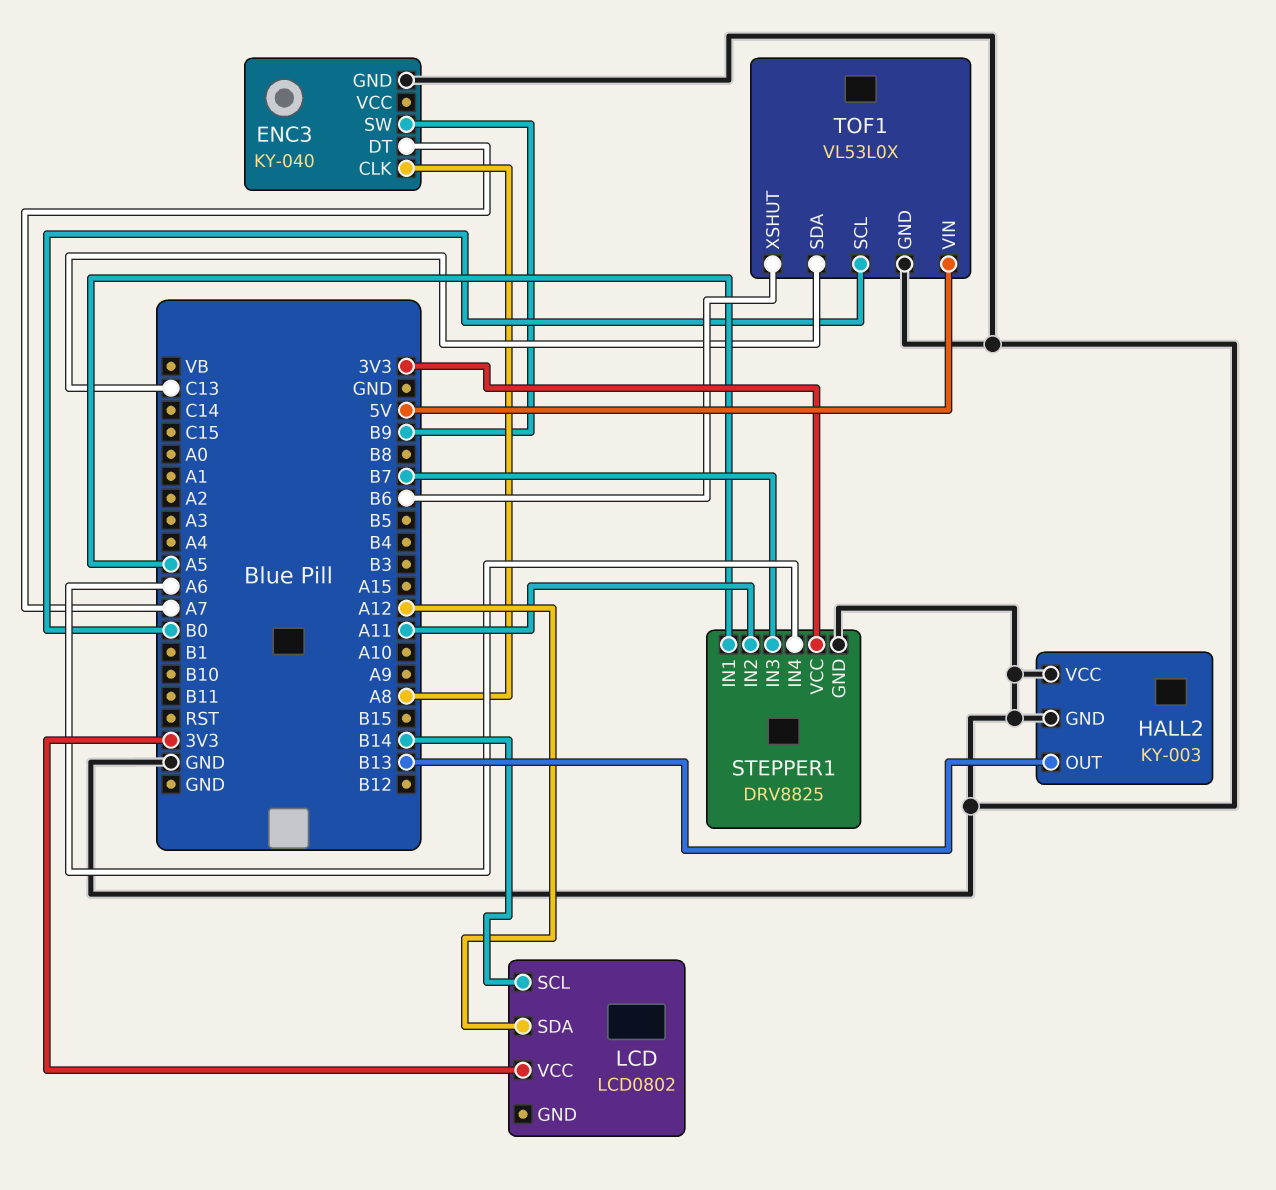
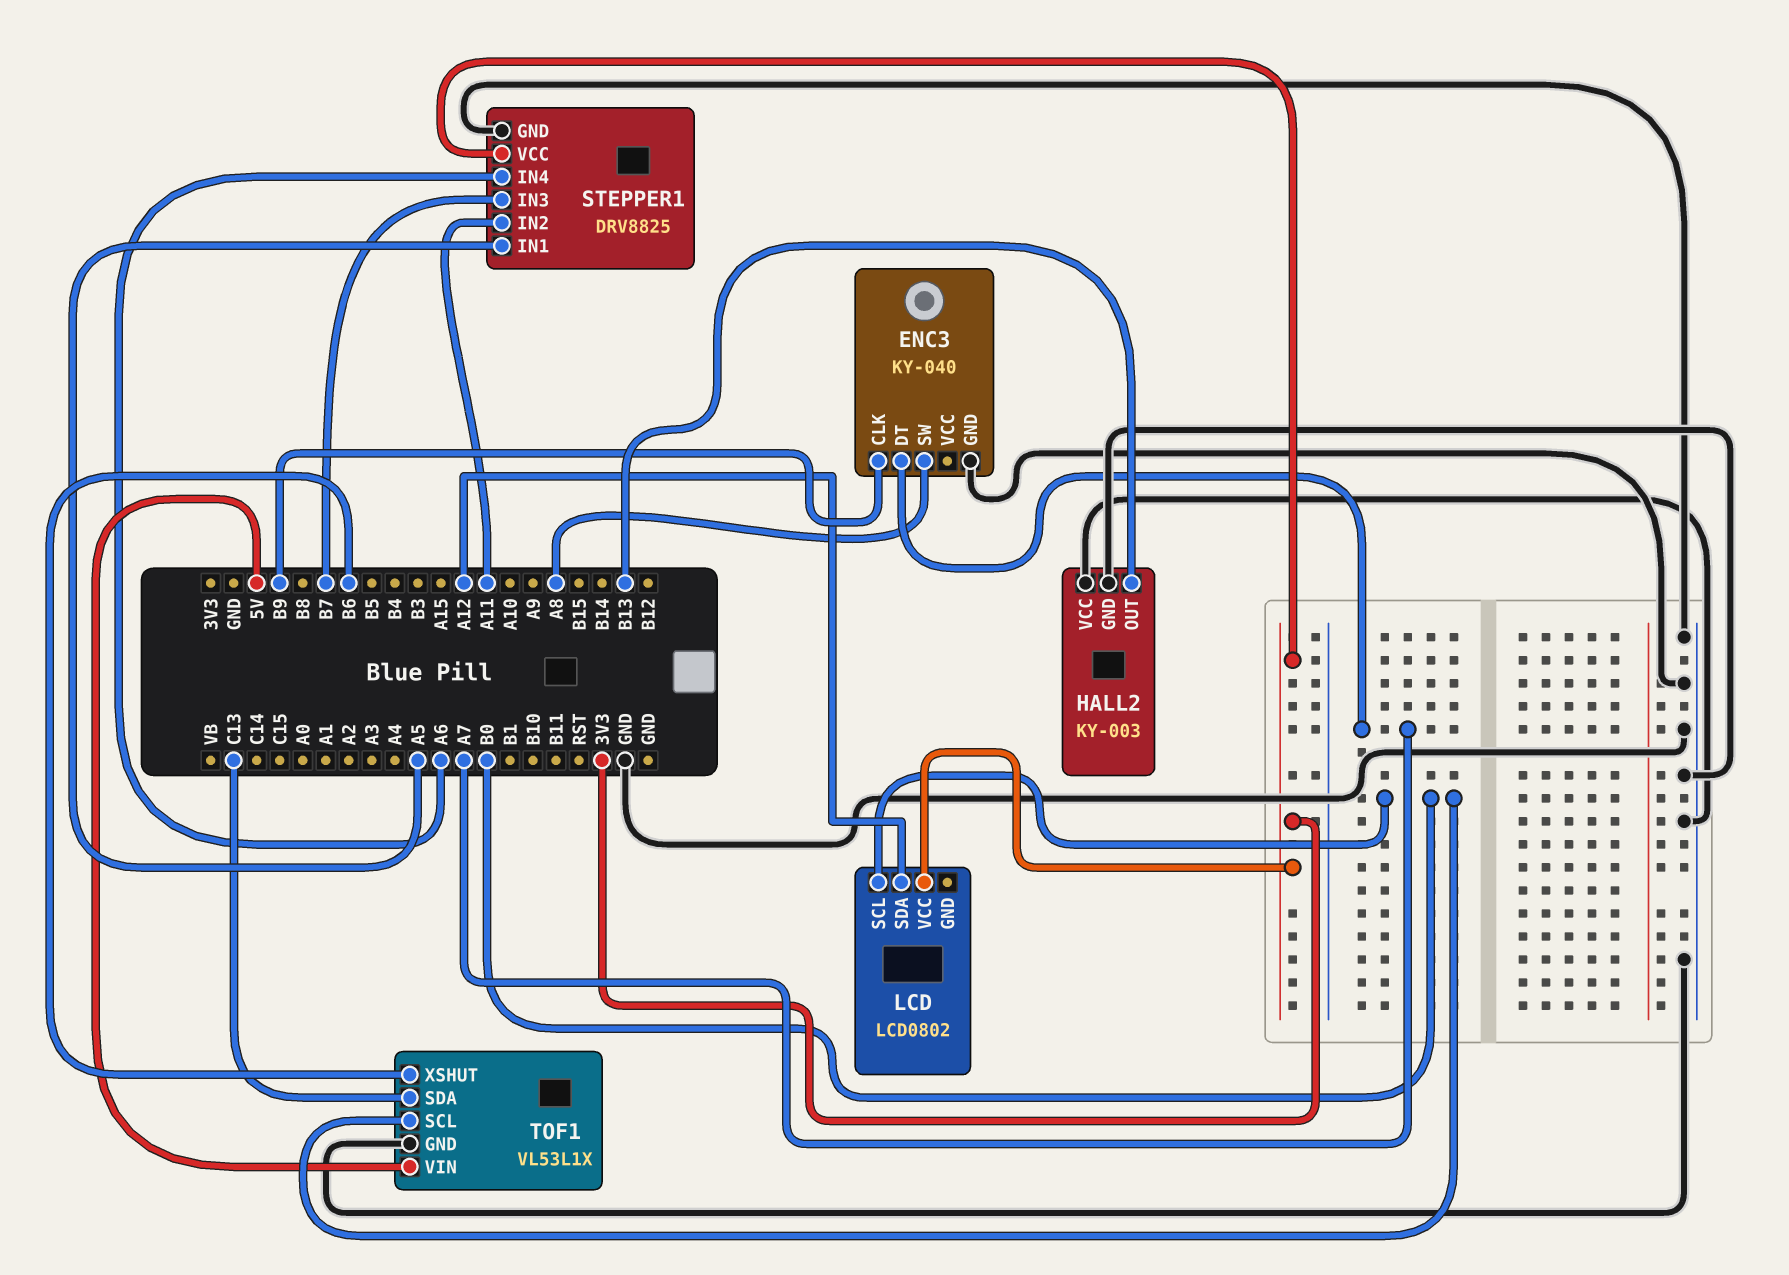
ENC3 pin CLK: A8 -> B9
ENC3 pin SW: B9 -> A8
LCD pin SCL: B14 -> B0
TOF1: VL53L0X -> VL53L1X

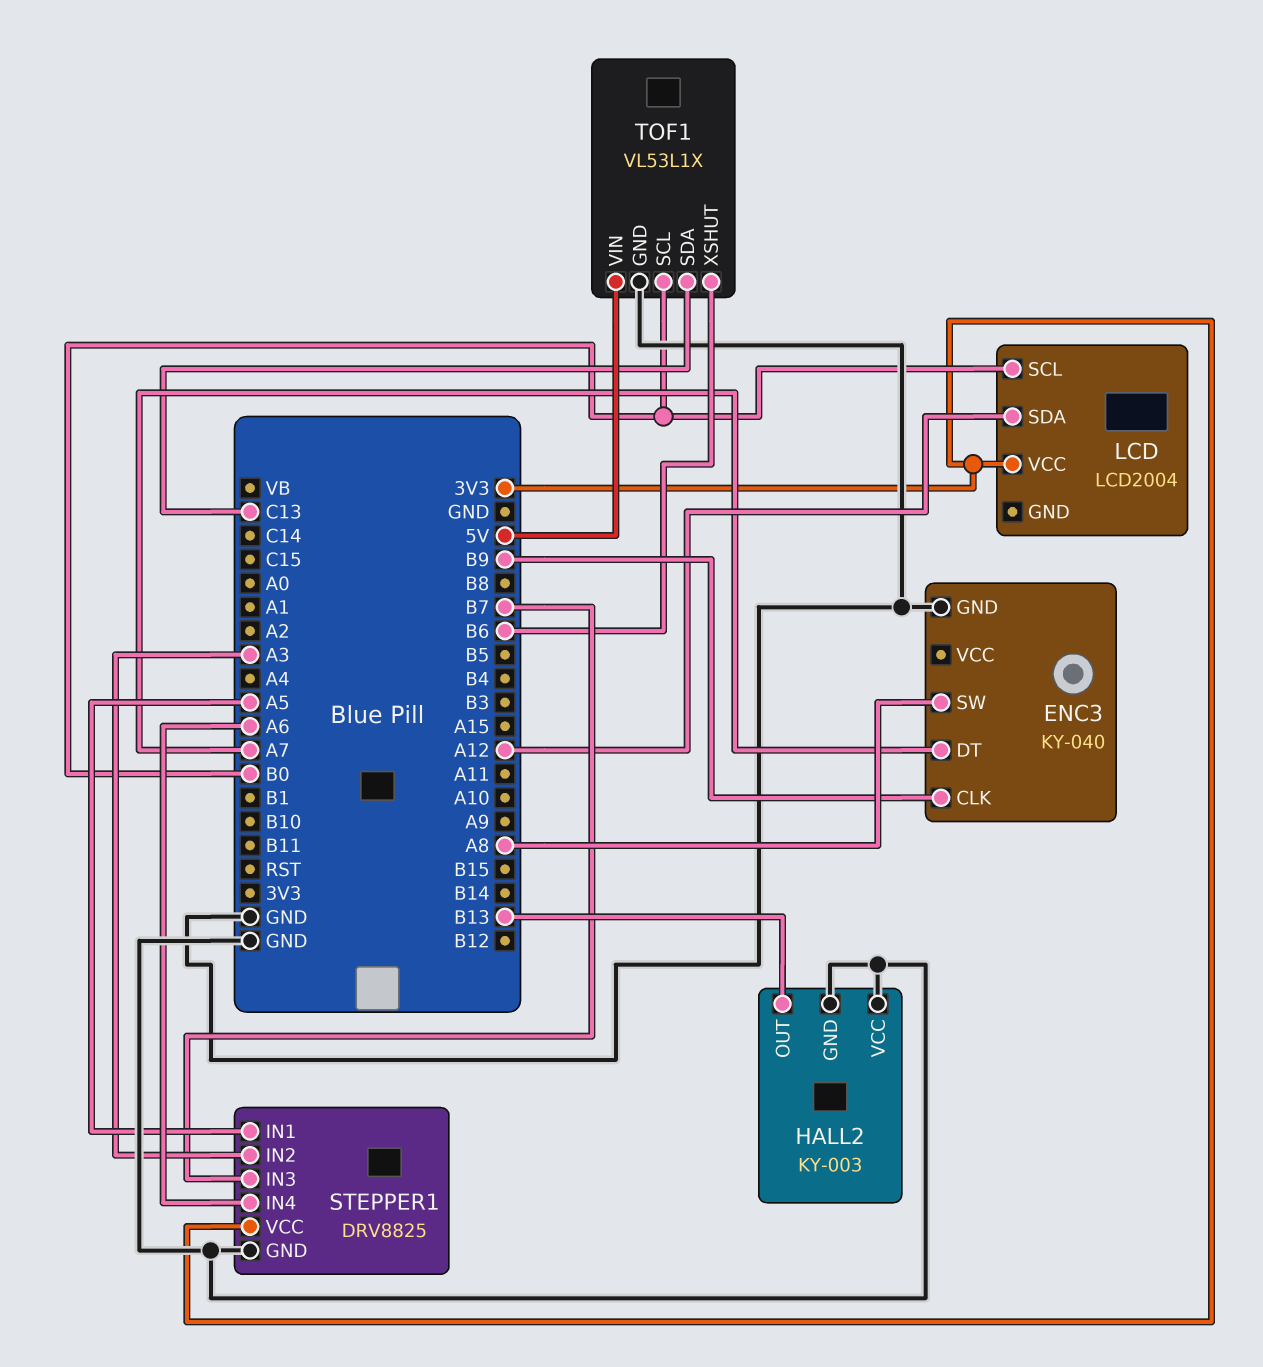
LCD: LCD0802 -> LCD2004
STEPPER1 pin IN2: A11 -> A3

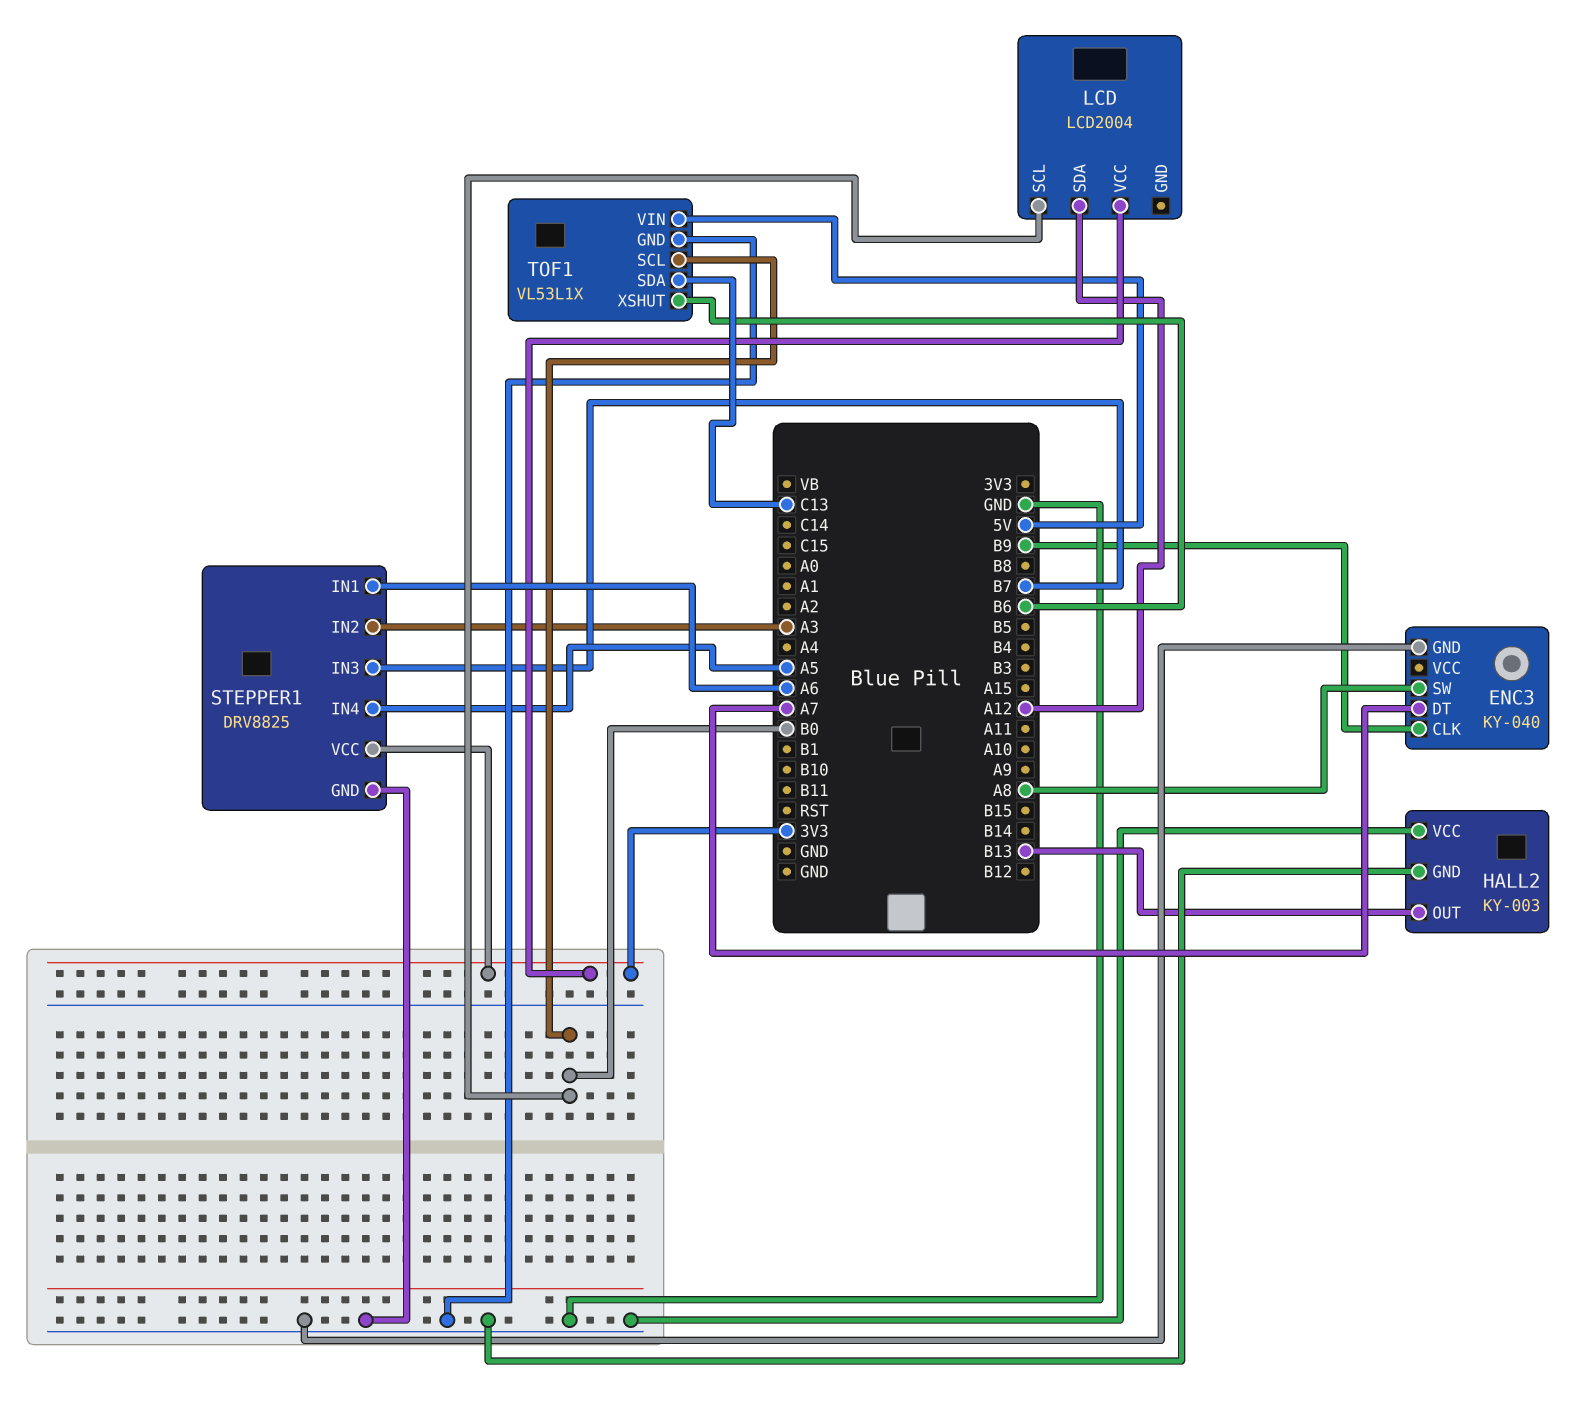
STEPPER1 pin IN1: A5 -> A6
STEPPER1 pin IN4: A6 -> A5

